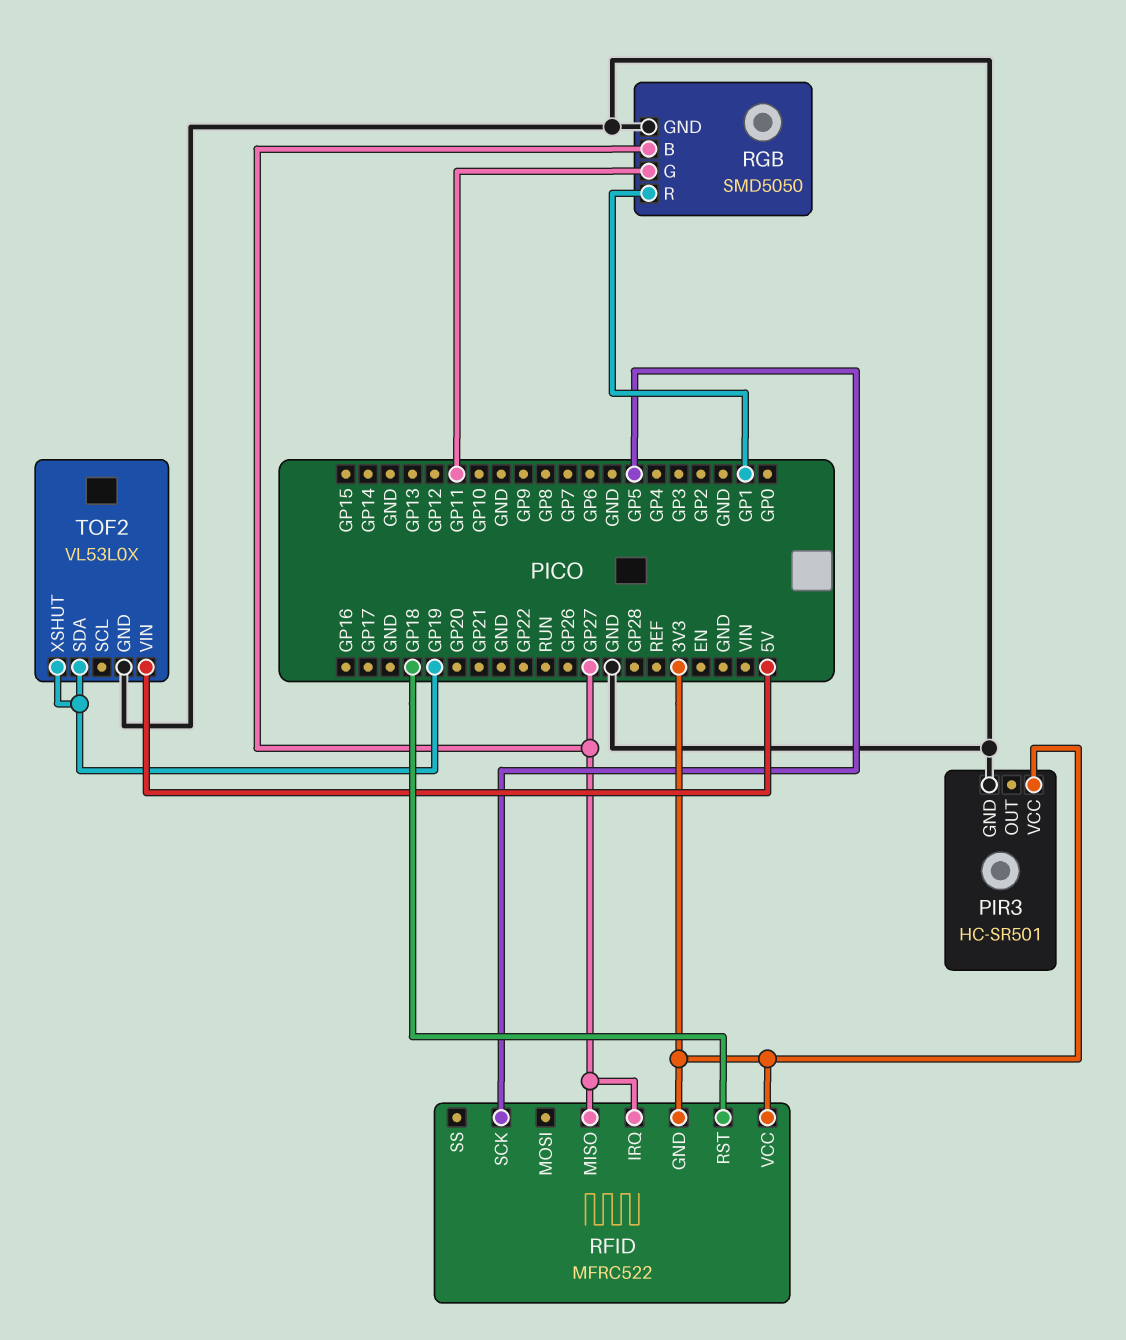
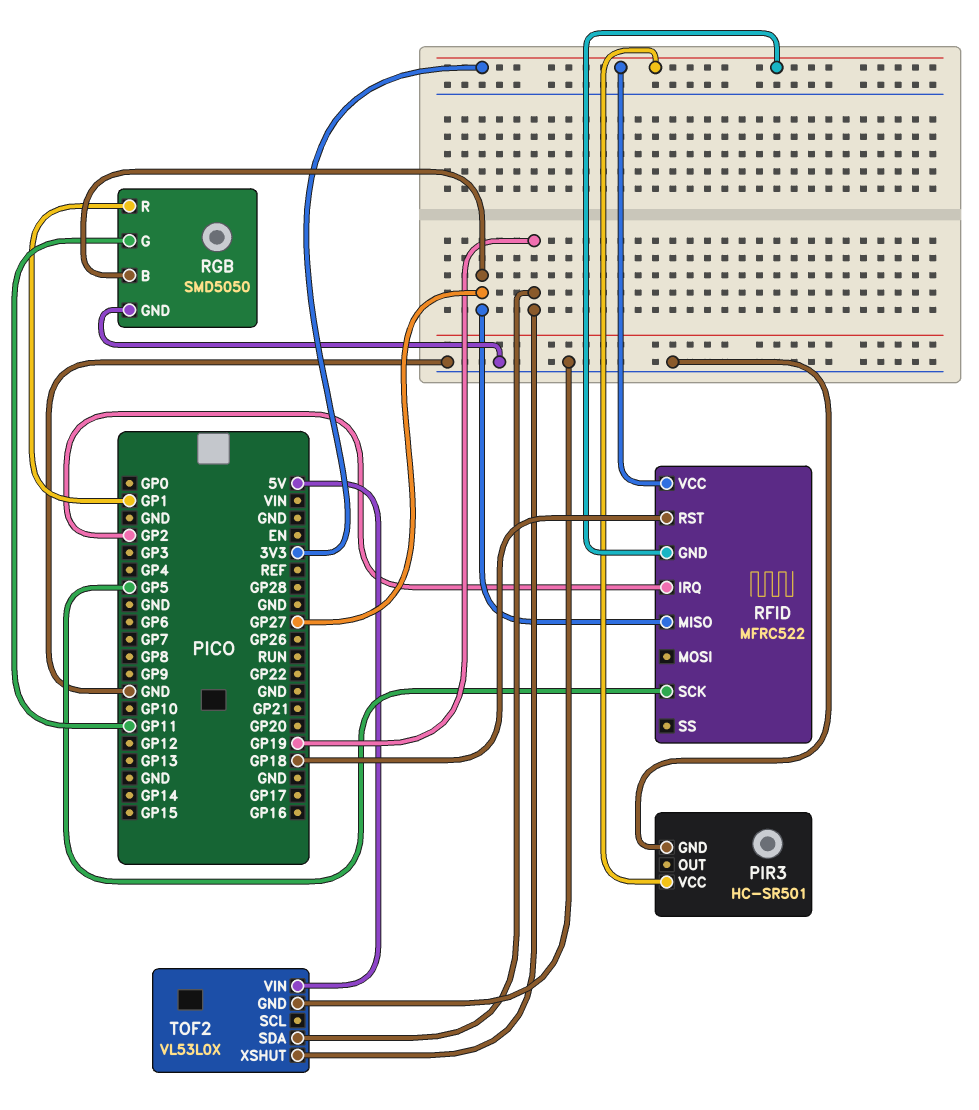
RFID pin IRQ: GP27 -> GP2

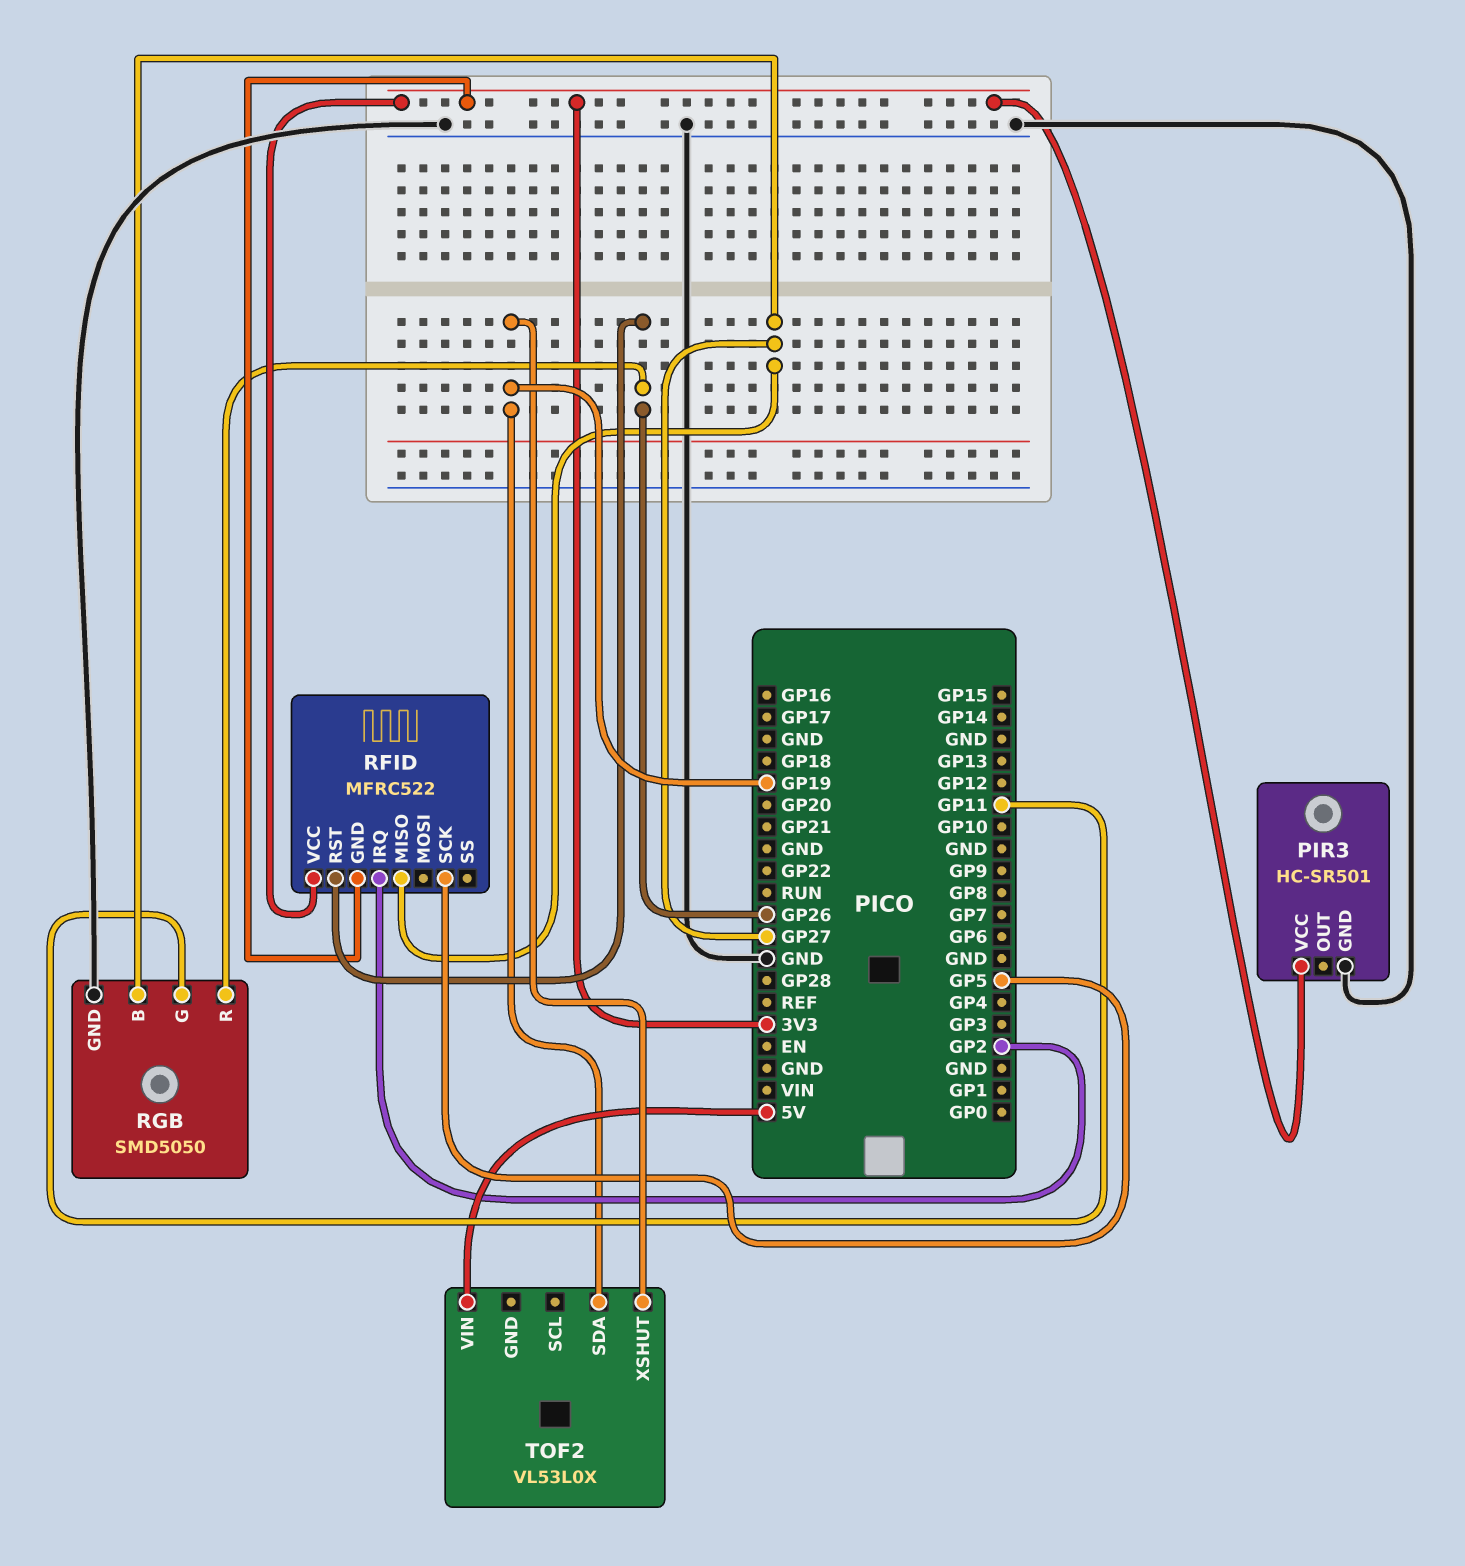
RFID pin RST: GP18 -> GP26
RGB pin R: GP1 -> GP26
TOF2 pin GND: GND -> none

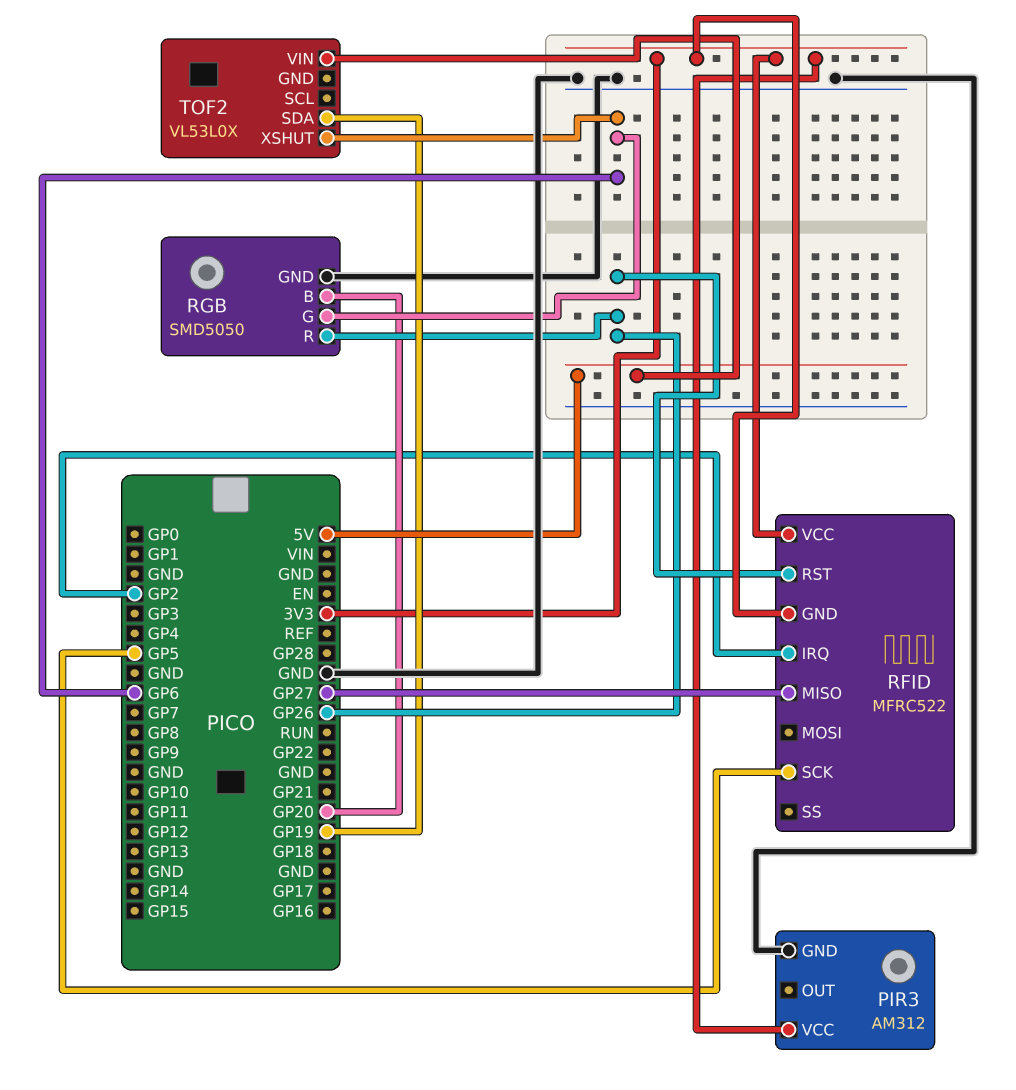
PIR3: HC-SR501 -> AM312
RGB pin B: GP27 -> GP20
RGB pin G: GP11 -> GP6
TOF2 pin XSHUT: GP19 -> GP6

